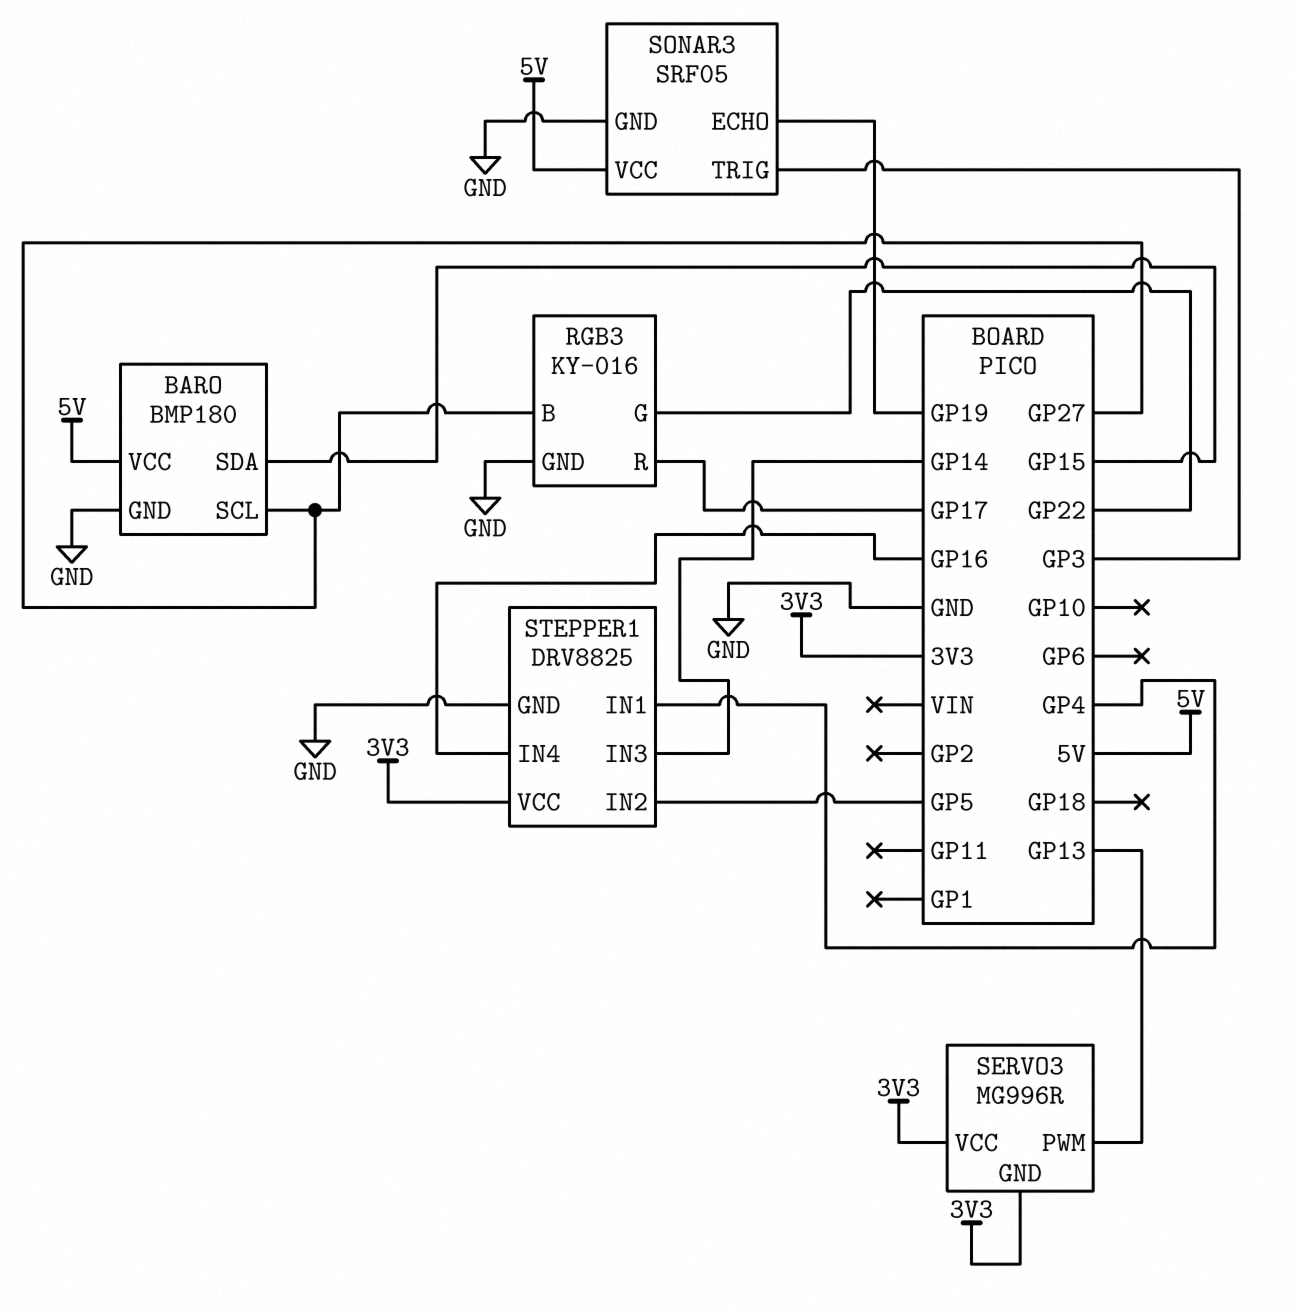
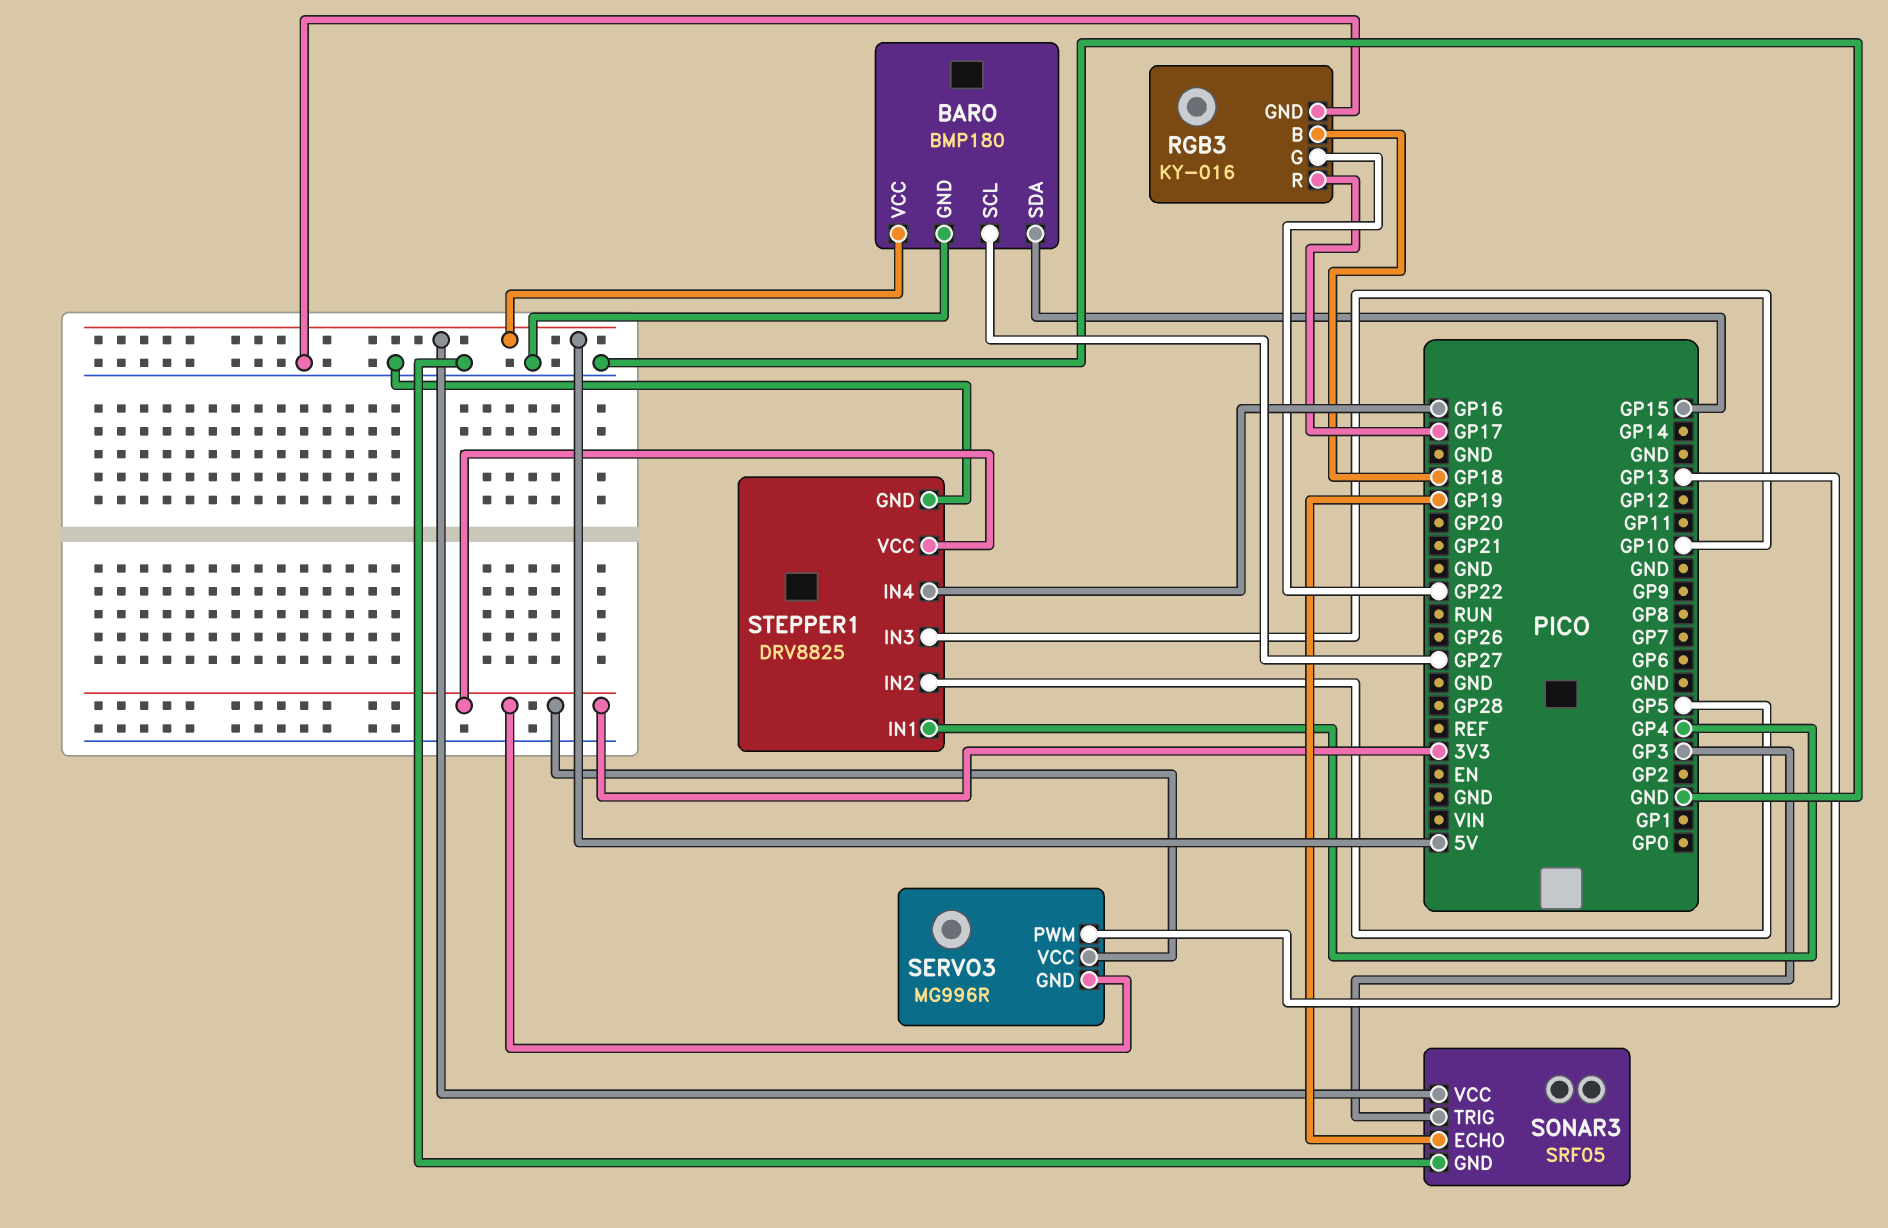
RGB3 pin B: GP27 -> GP18
STEPPER1 pin IN3: GP14 -> GP10

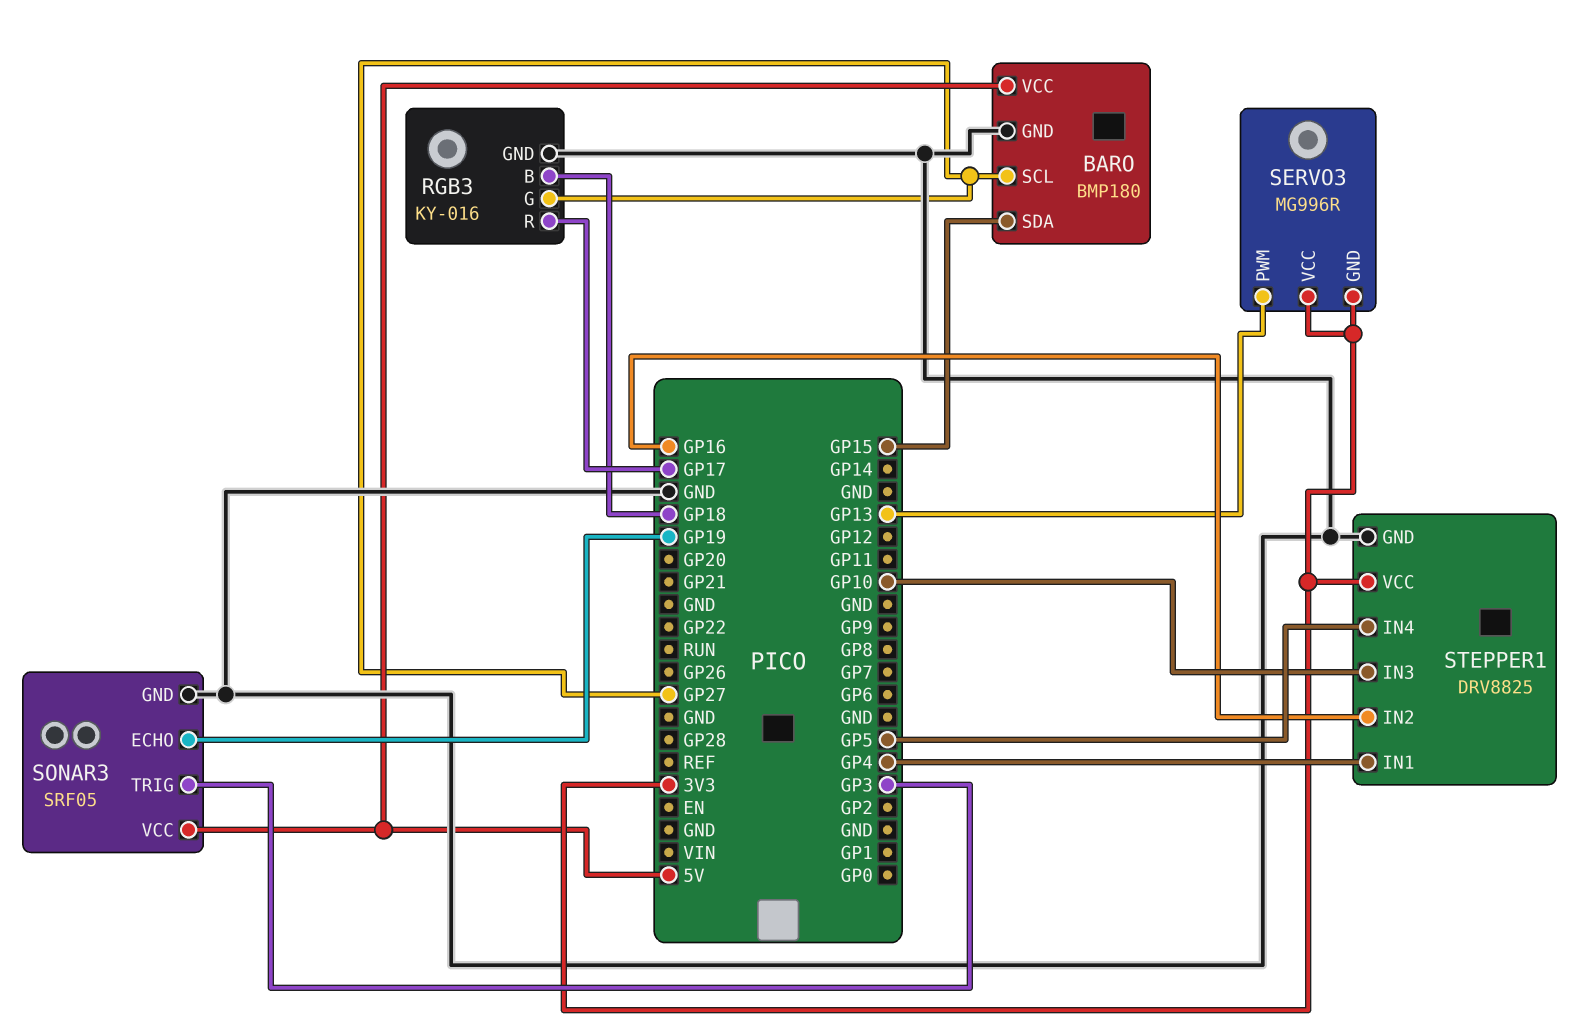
RGB3 pin G: GP22 -> GP27
STEPPER1 pin IN2: GP5 -> GP16
STEPPER1 pin IN4: GP16 -> GP5

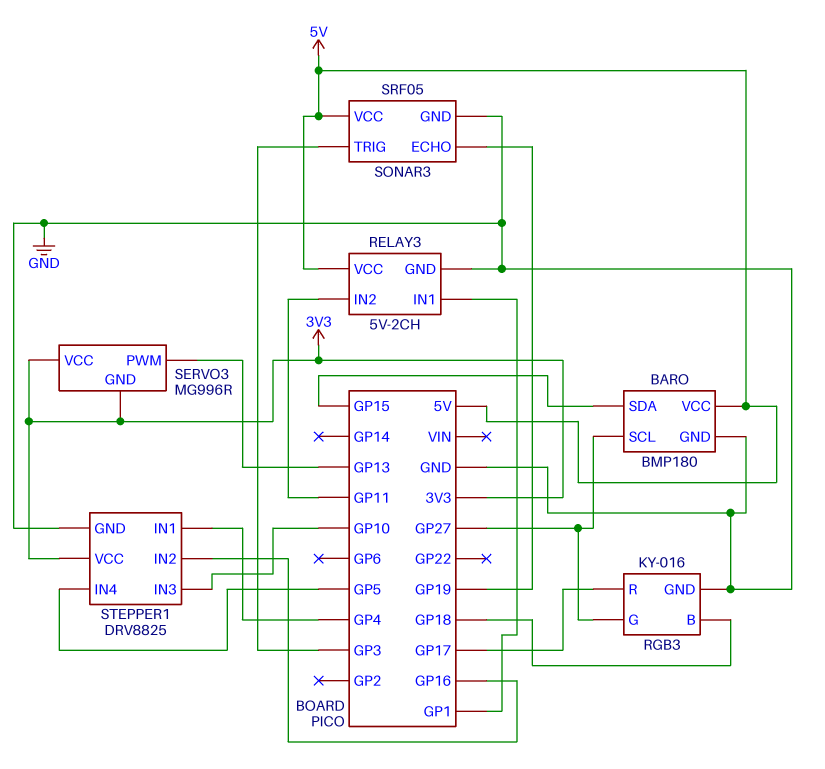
RELAY3: none -> 5V-2CH
RELAY3 pin GND: none -> GND
RELAY3 pin IN1: none -> GP1
RELAY3 pin IN2: none -> GP11
RELAY3 pin VCC: none -> 5V

